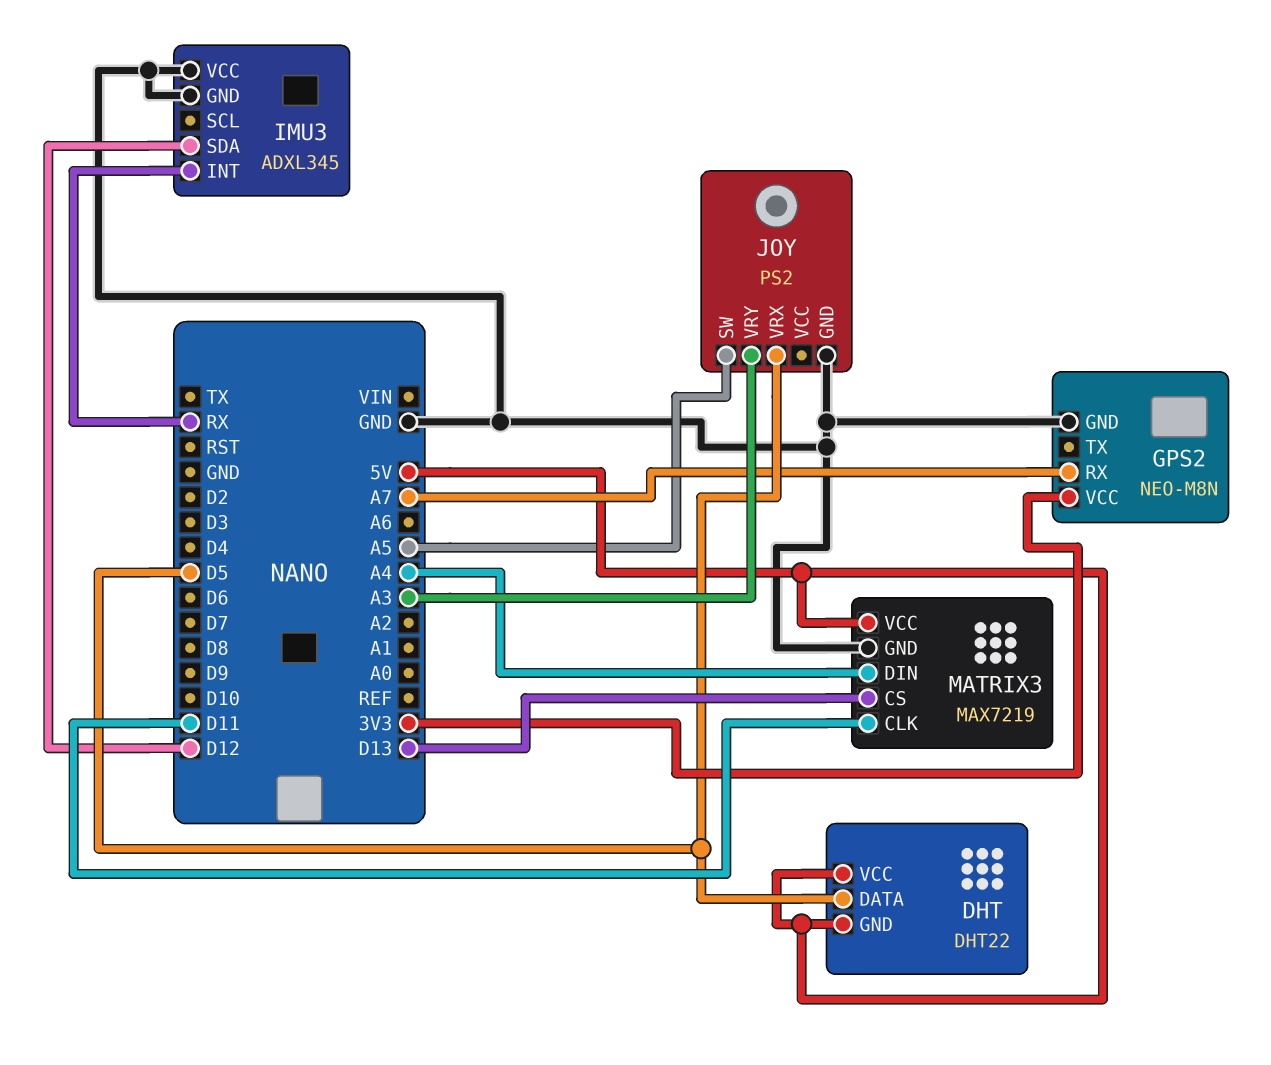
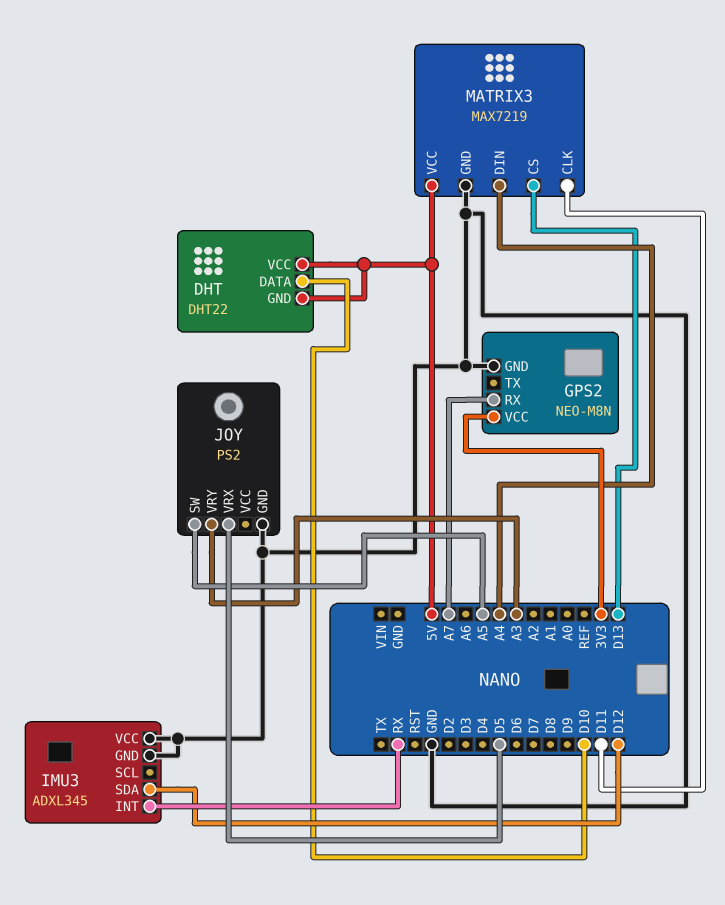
DHT pin DATA: D5 -> D10

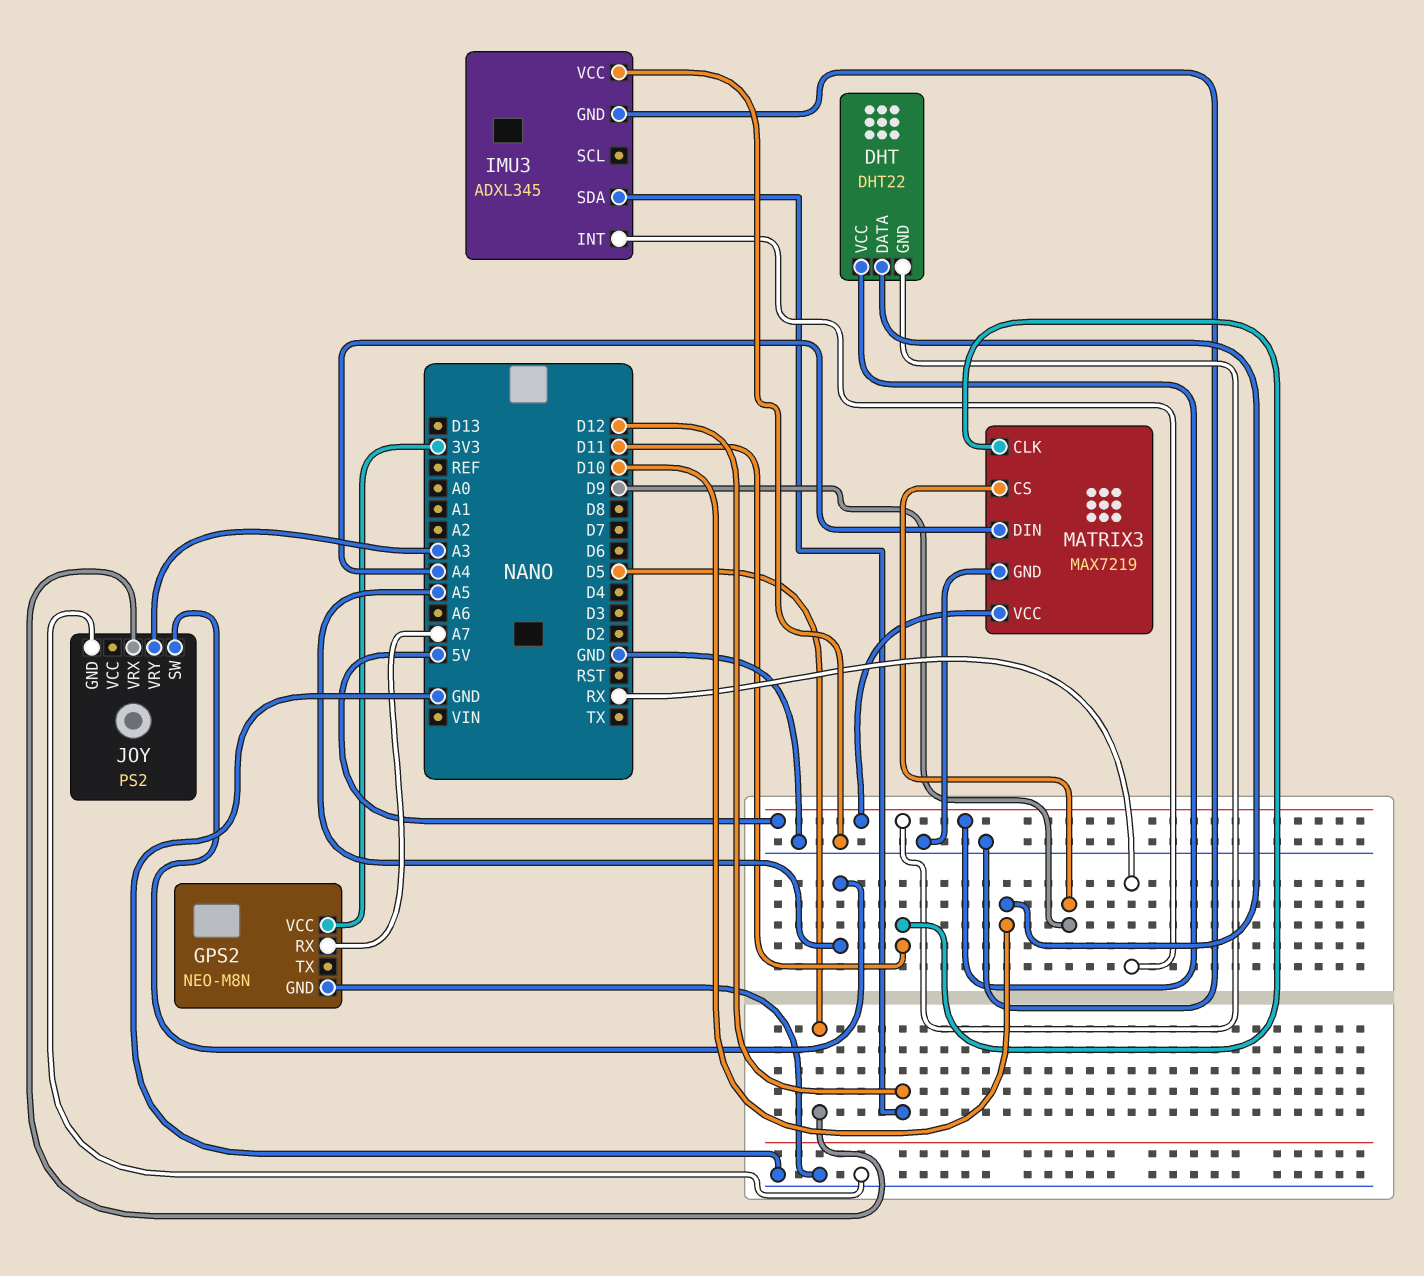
MATRIX3 pin CS: D13 -> D9

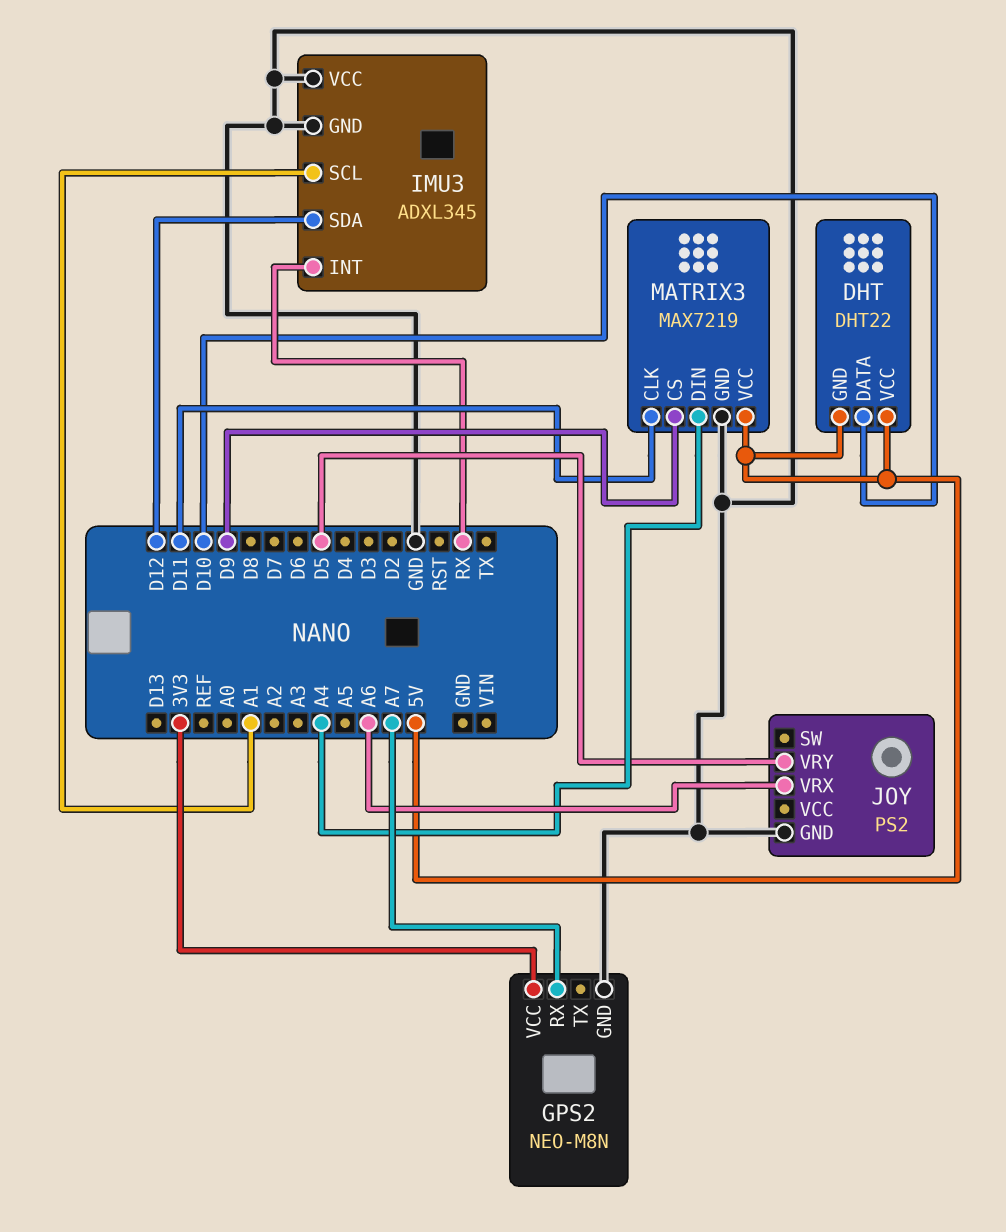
IMU3 pin SCL: none -> A1
JOY pin SW: A5 -> none
JOY pin VRX: D5 -> A6
JOY pin VRY: A3 -> D5

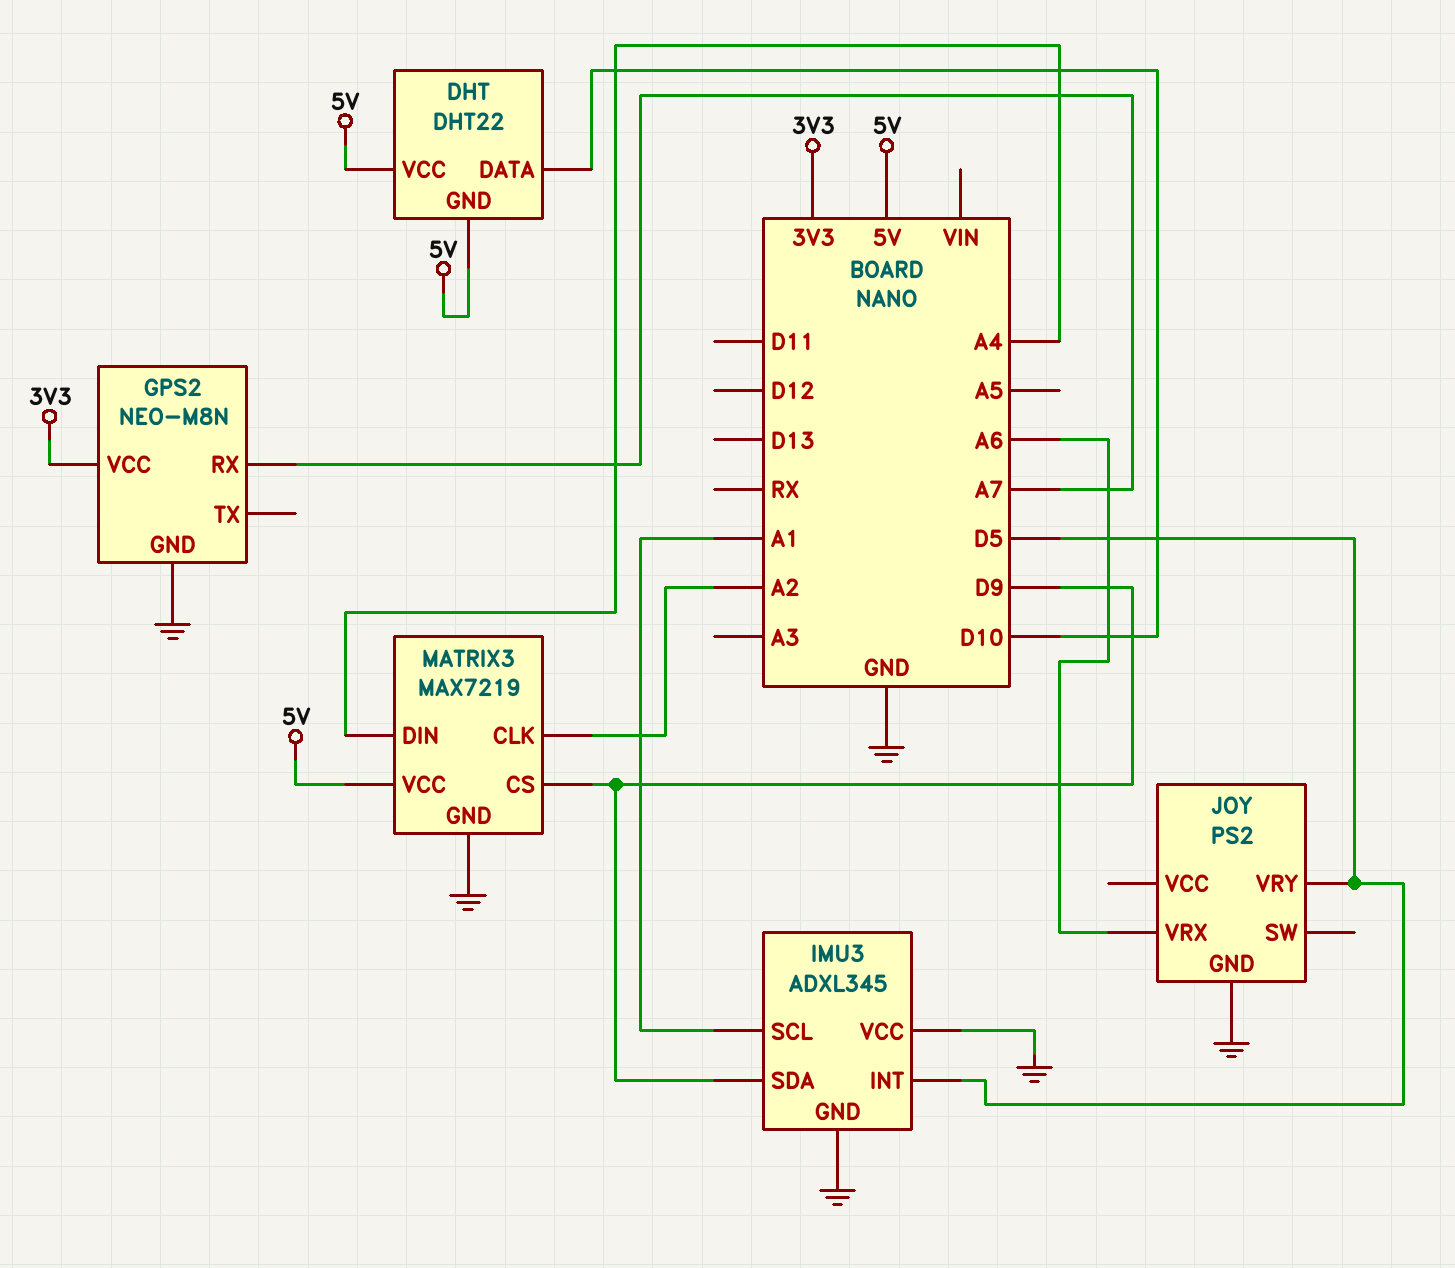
IMU3 pin INT: RX -> D5
IMU3 pin SDA: D12 -> D9
MATRIX3 pin CLK: D11 -> A2

